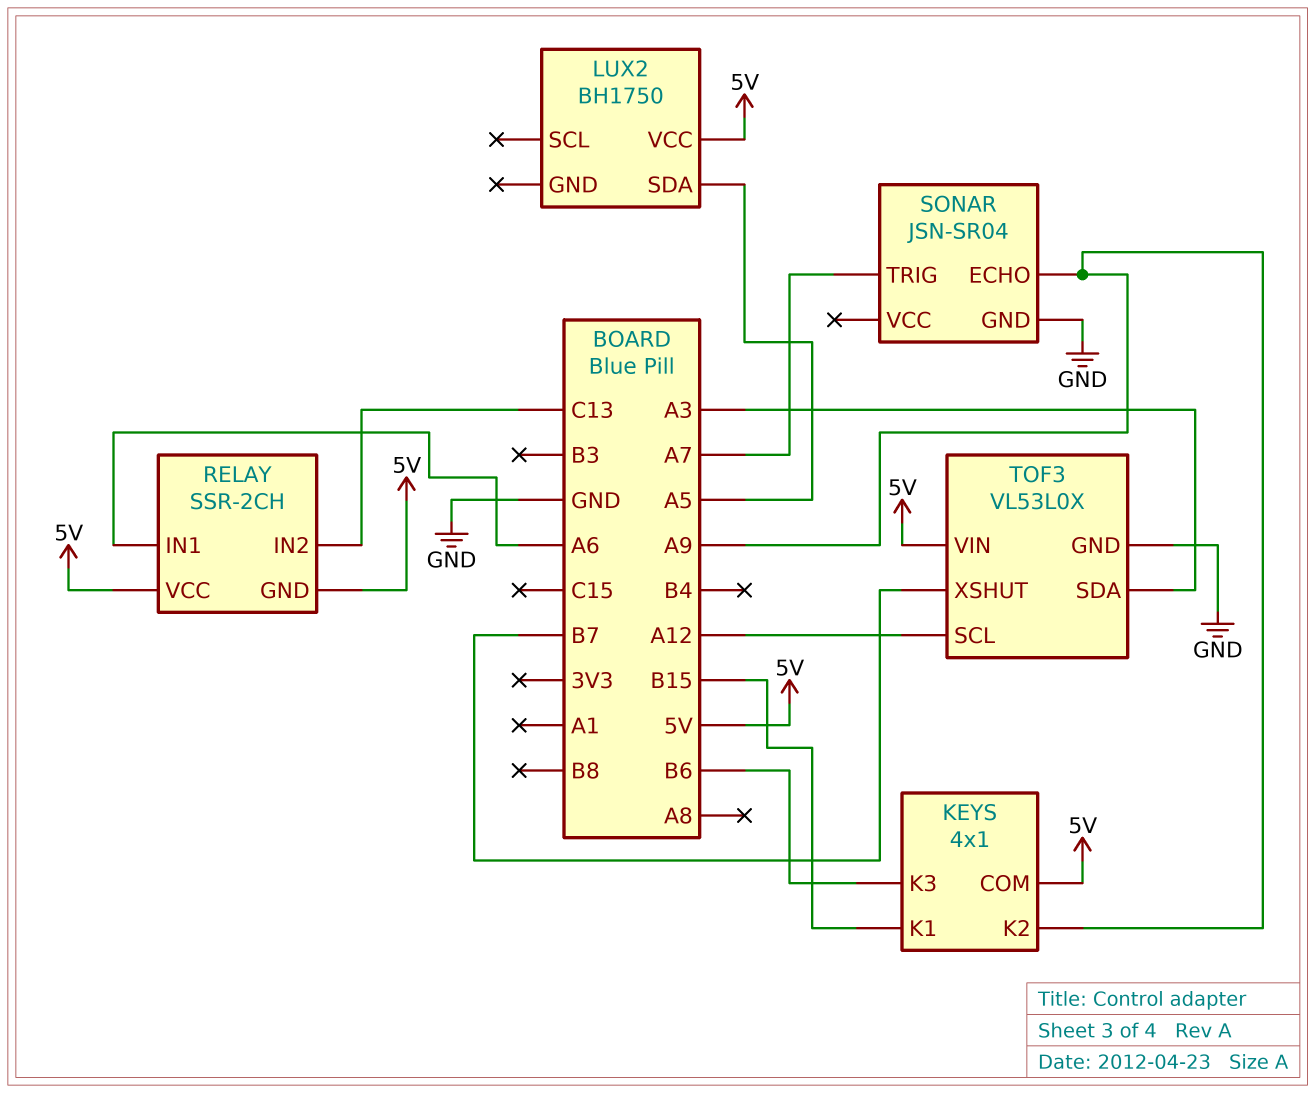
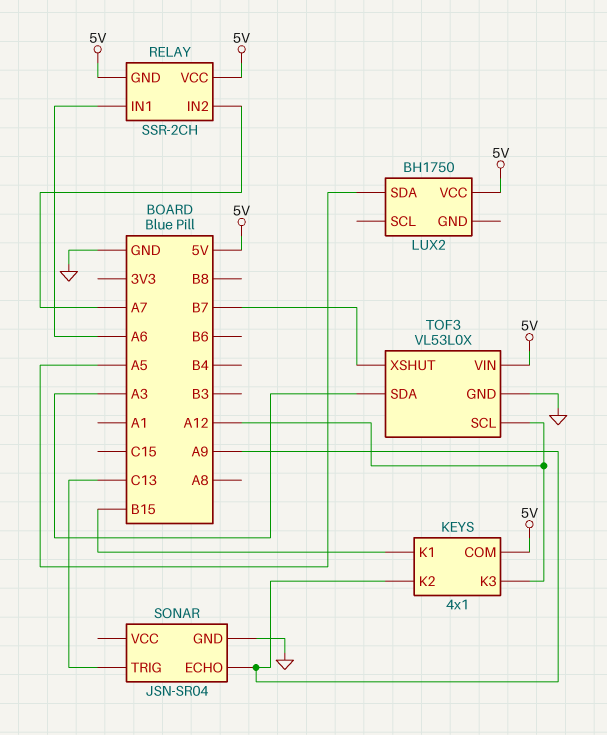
KEYS pin K3: B6 -> A12
RELAY pin IN2: C13 -> A7
SONAR pin TRIG: A7 -> C13

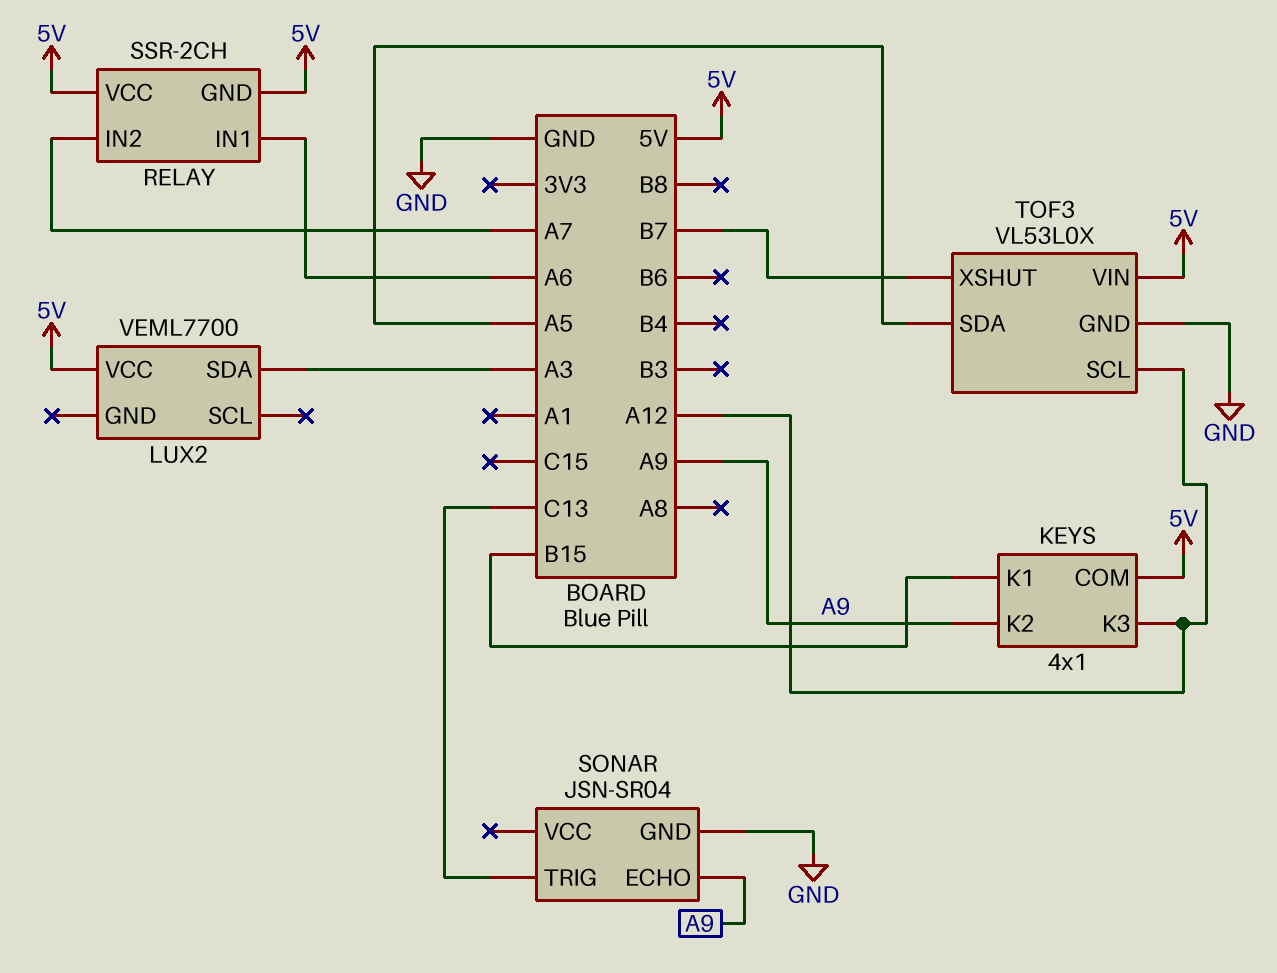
LUX2: BH1750 -> VEML7700
LUX2 pin SDA: A5 -> A3
TOF3 pin SDA: A3 -> A5

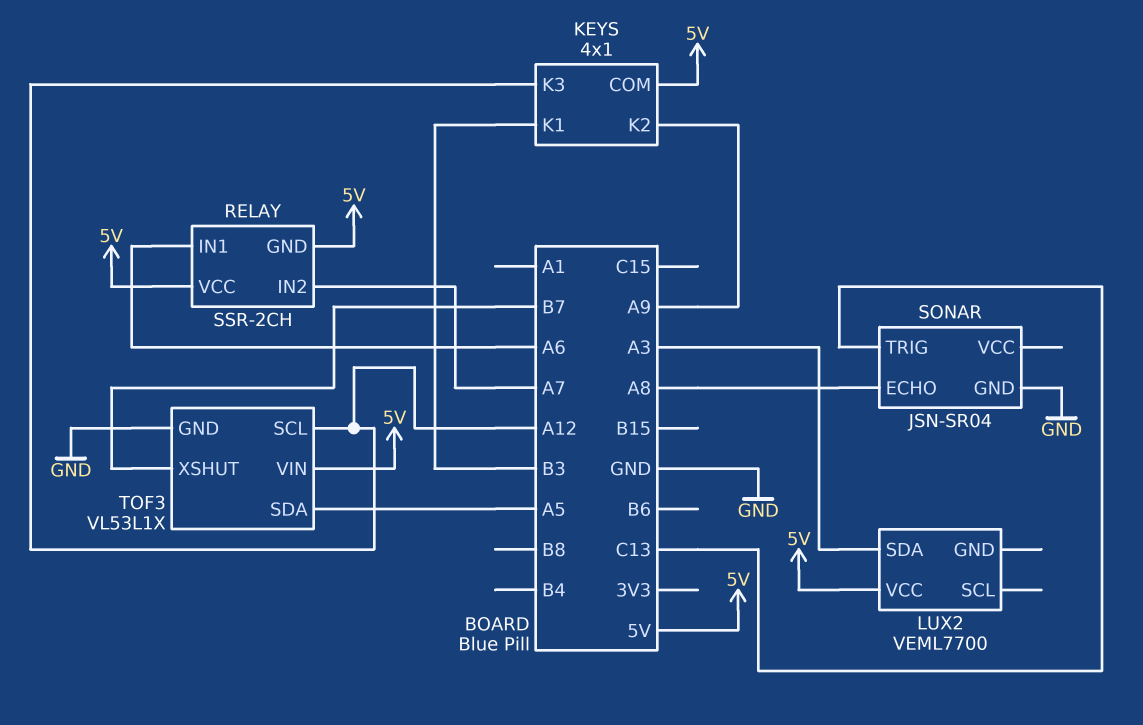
KEYS pin K1: B15 -> B3
SONAR pin ECHO: A9 -> A8
TOF3: VL53L0X -> VL53L1X

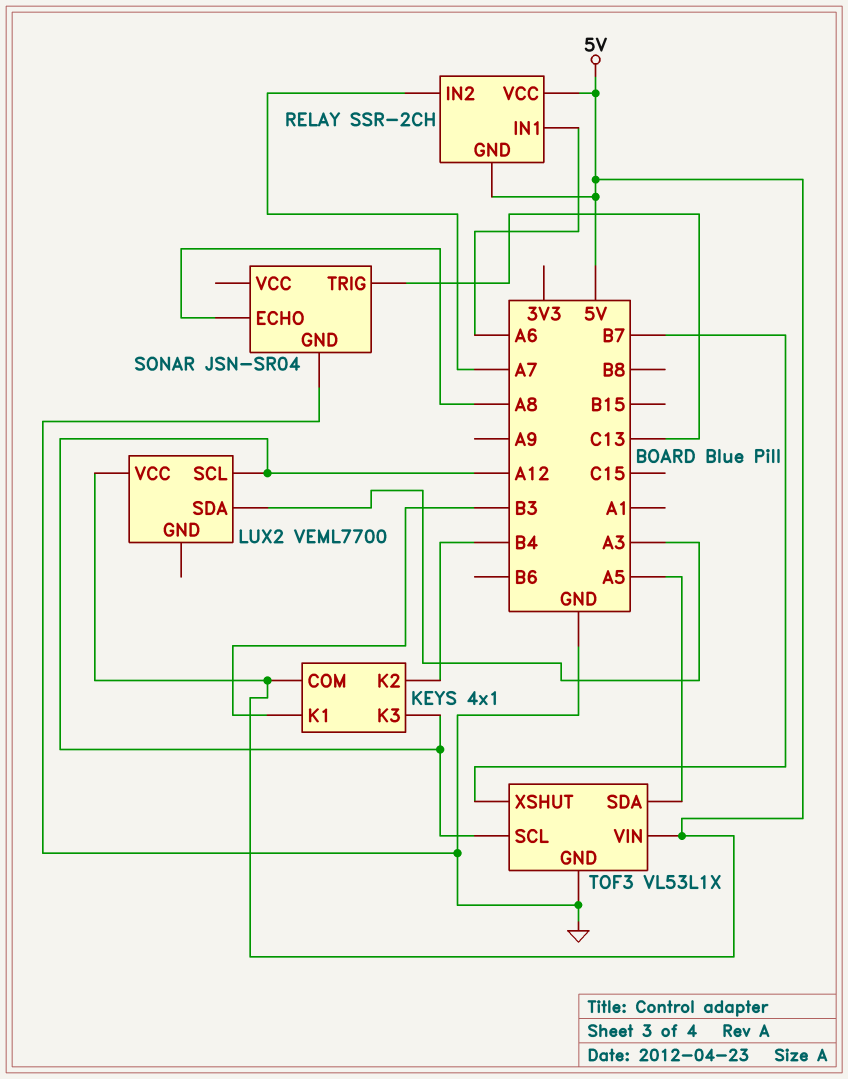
KEYS pin K2: A9 -> B4
LUX2 pin SCL: none -> A12

